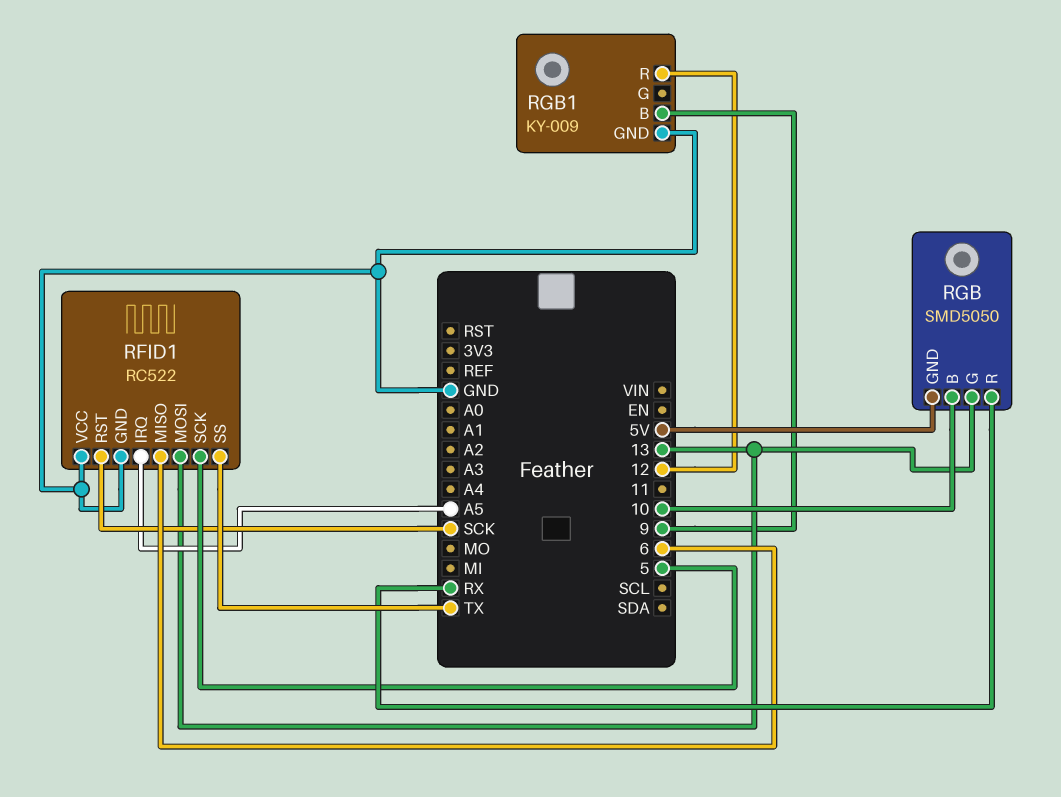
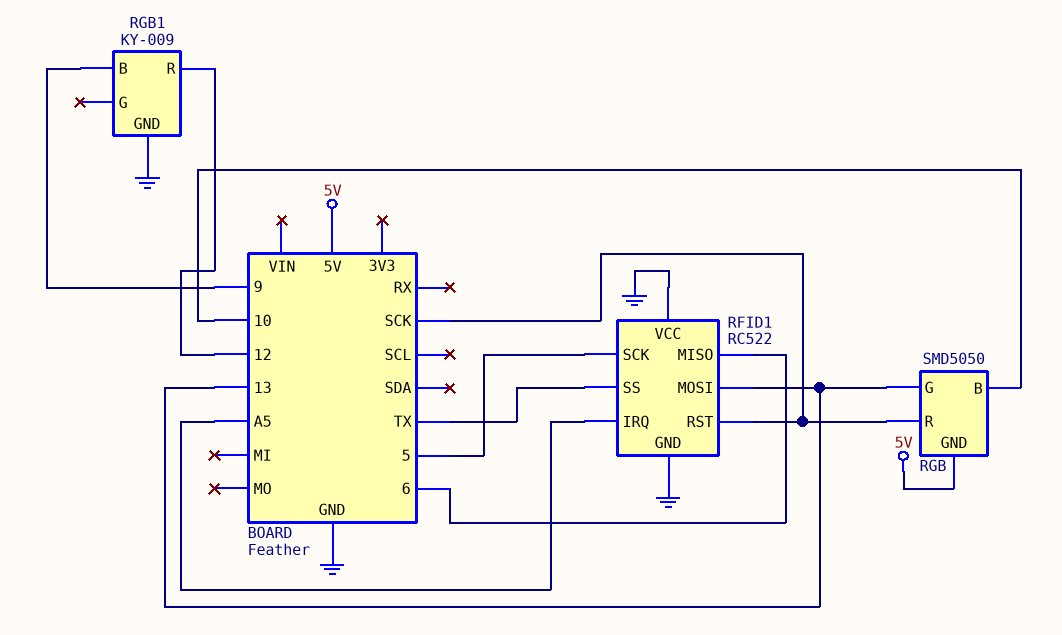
RGB pin R: RX -> SCK

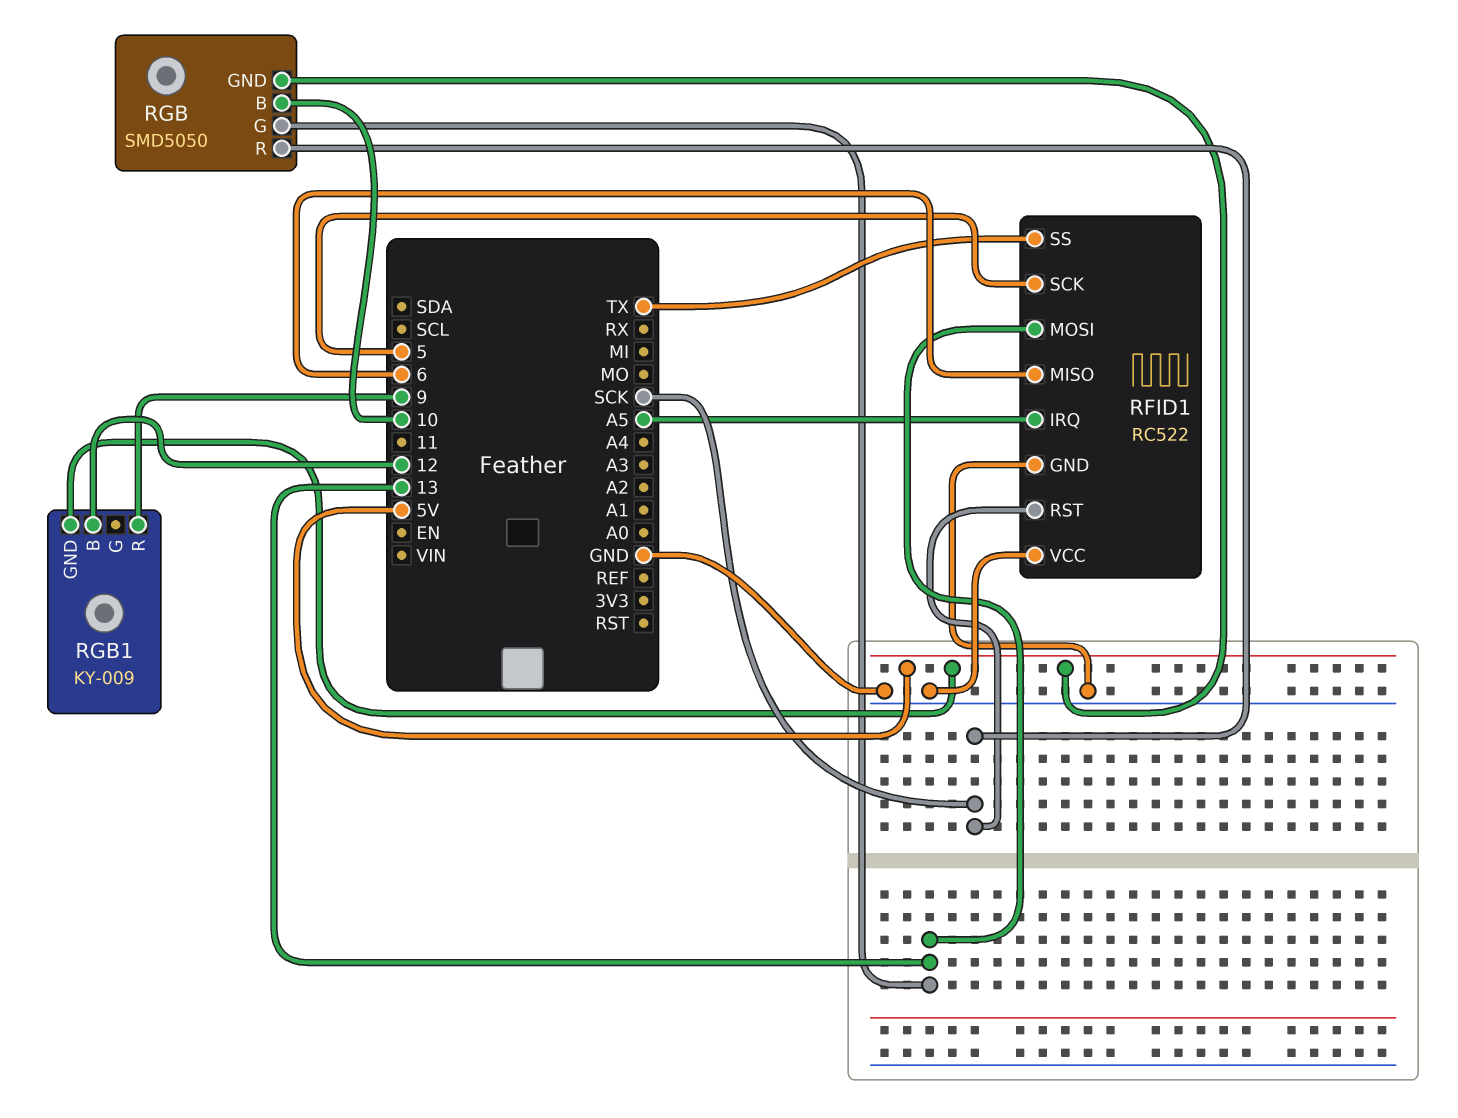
RGB1 pin B: 9 -> 12
RGB1 pin GND: GND -> 5V
RGB1 pin R: 12 -> 9

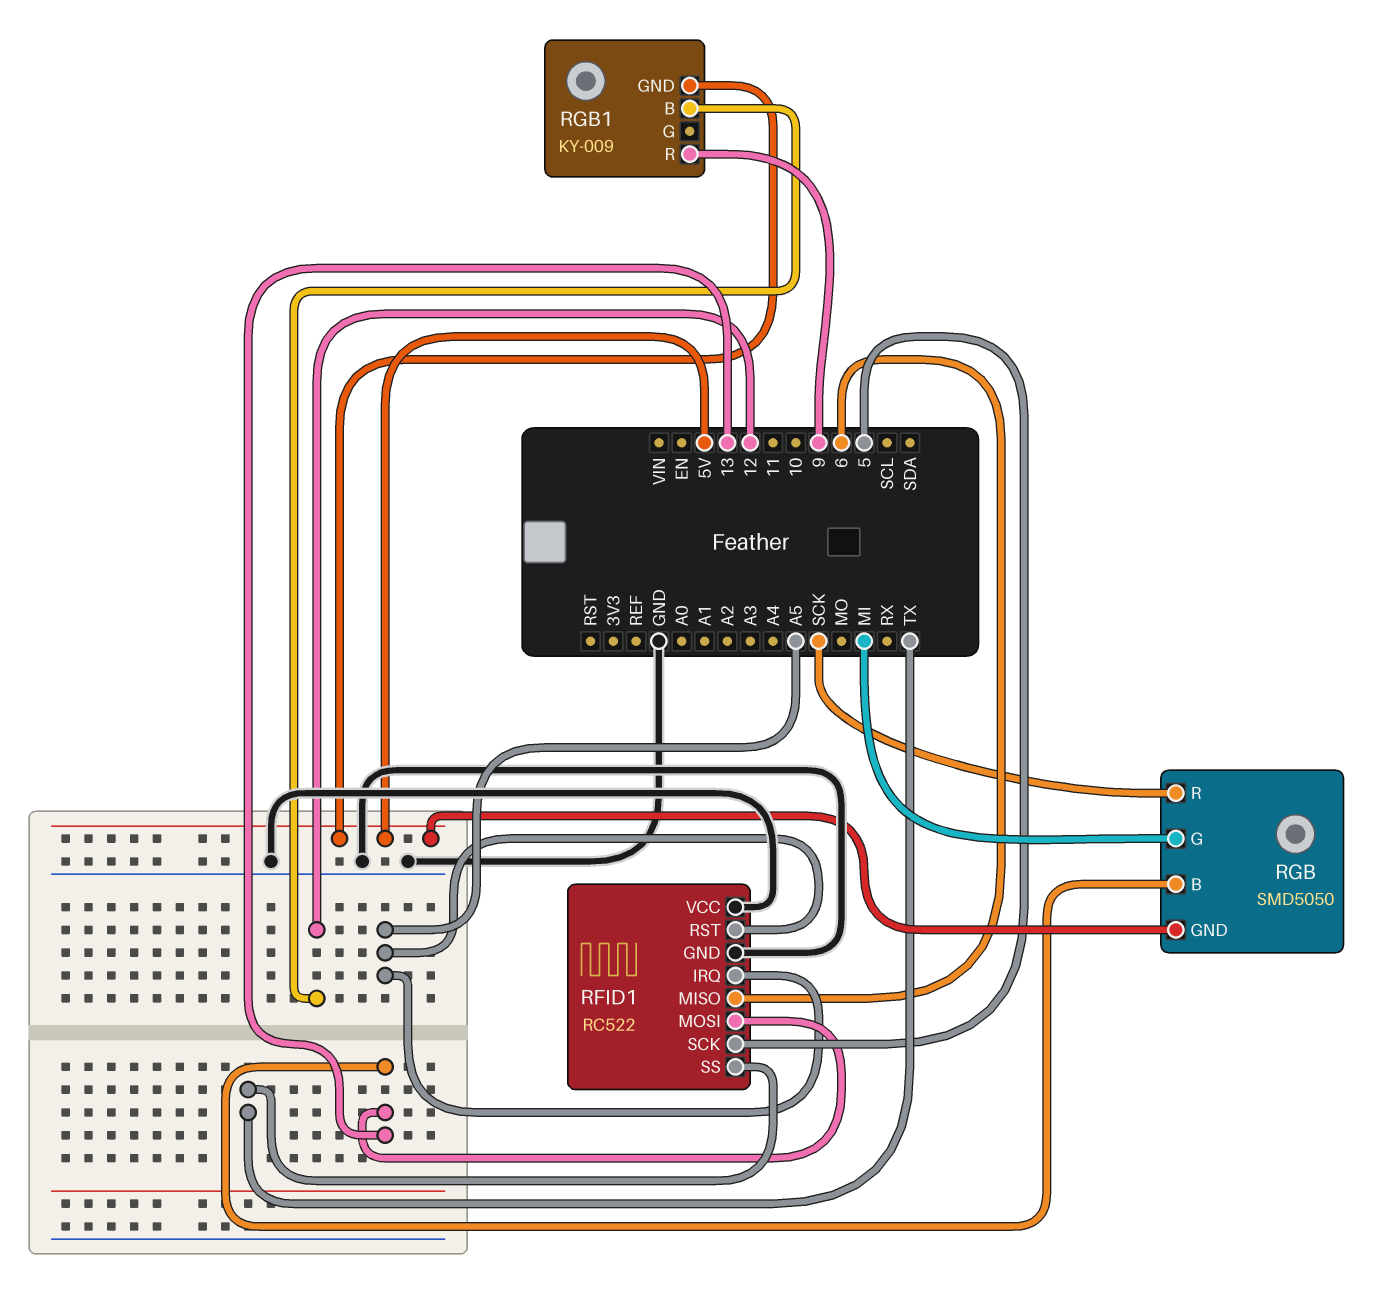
RFID1 pin RST: SCK -> A5
RGB pin B: 10 -> 13
RGB pin G: 13 -> MI

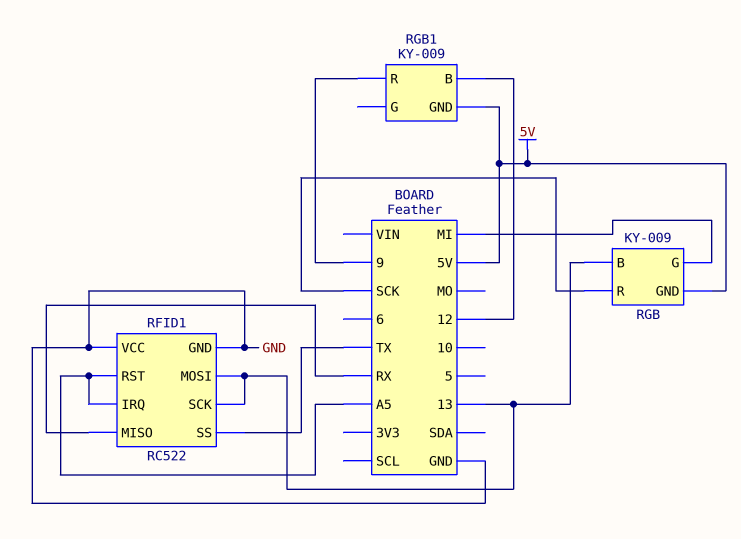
RFID1 pin MISO: 6 -> RX
RFID1 pin SCK: 5 -> 13
RGB: SMD5050 -> KY-009

